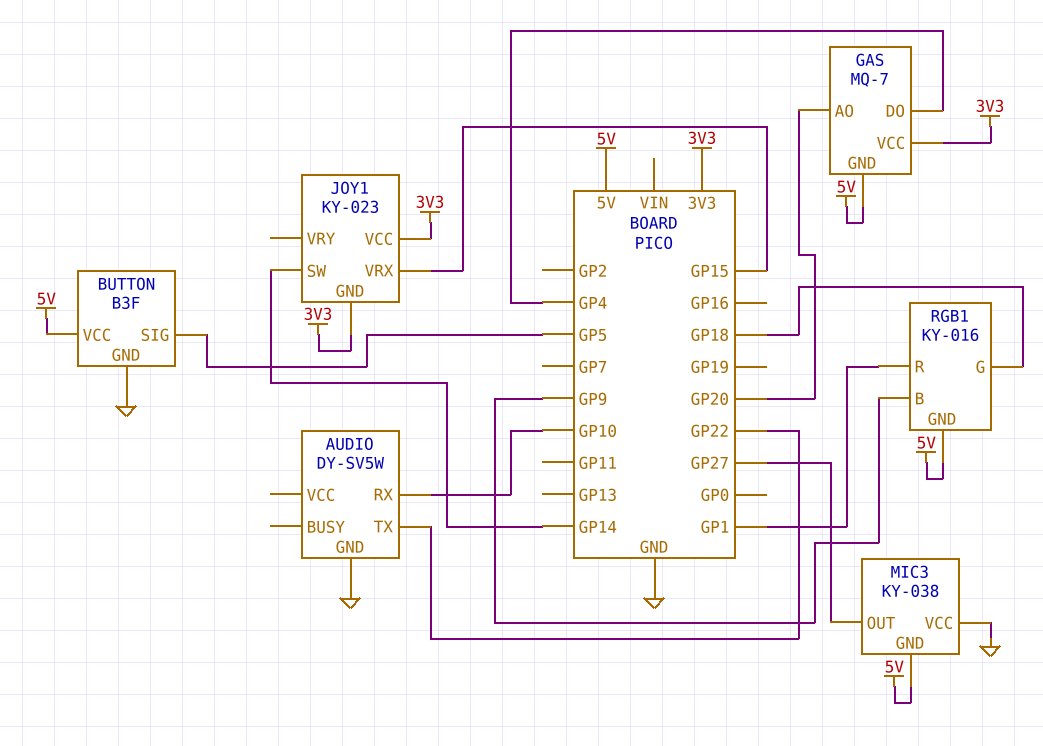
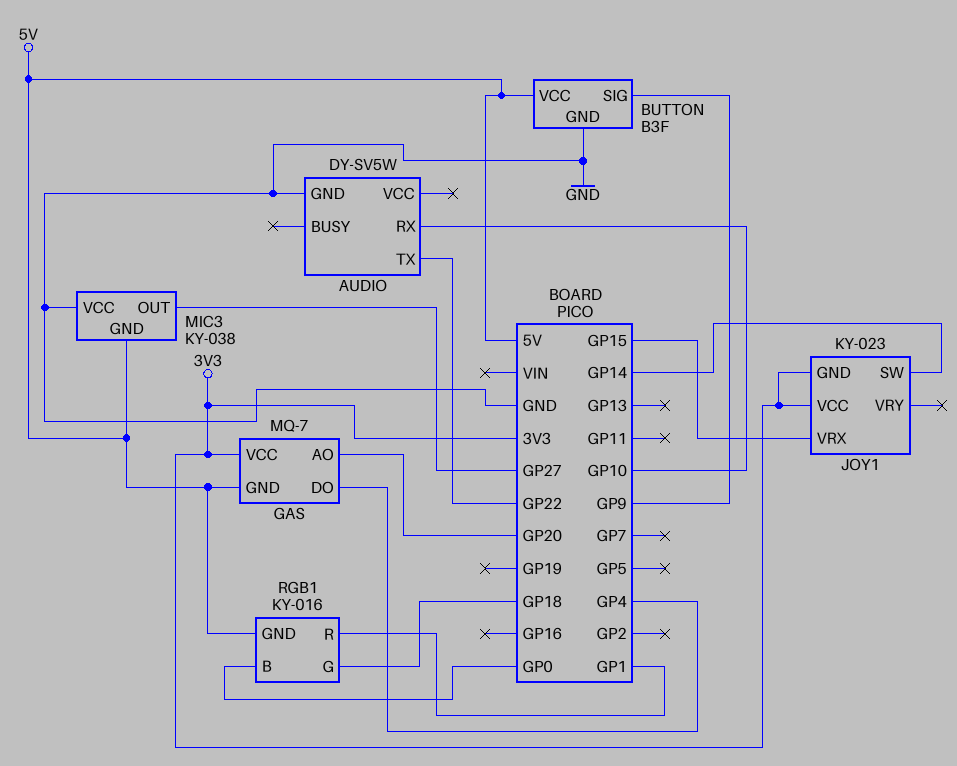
BUTTON pin SIG: GP5 -> GP9
RGB1 pin B: GP9 -> GP0

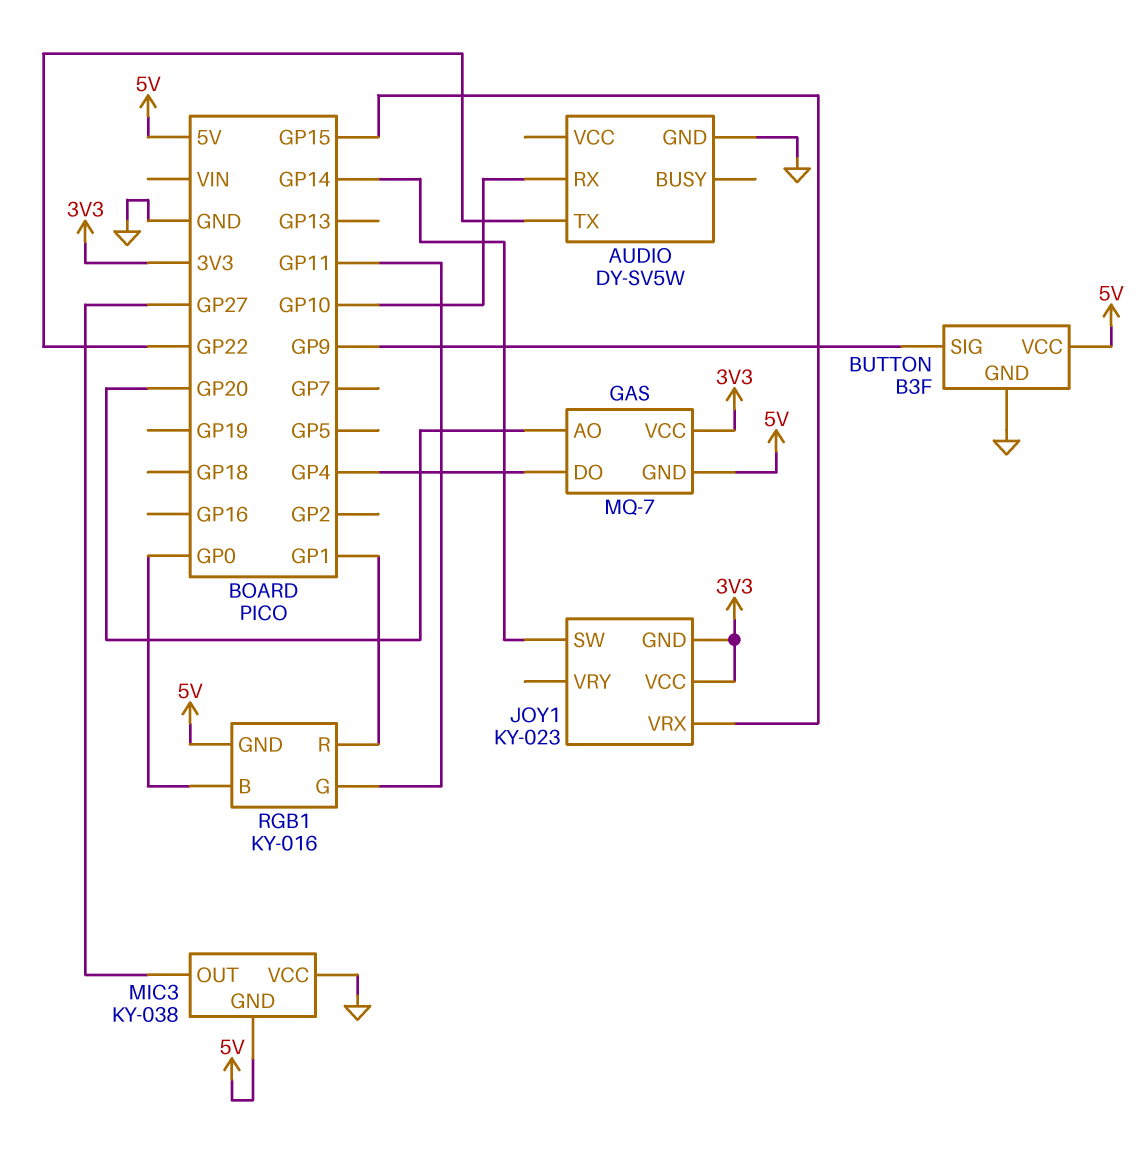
RGB1 pin G: GP18 -> GP11

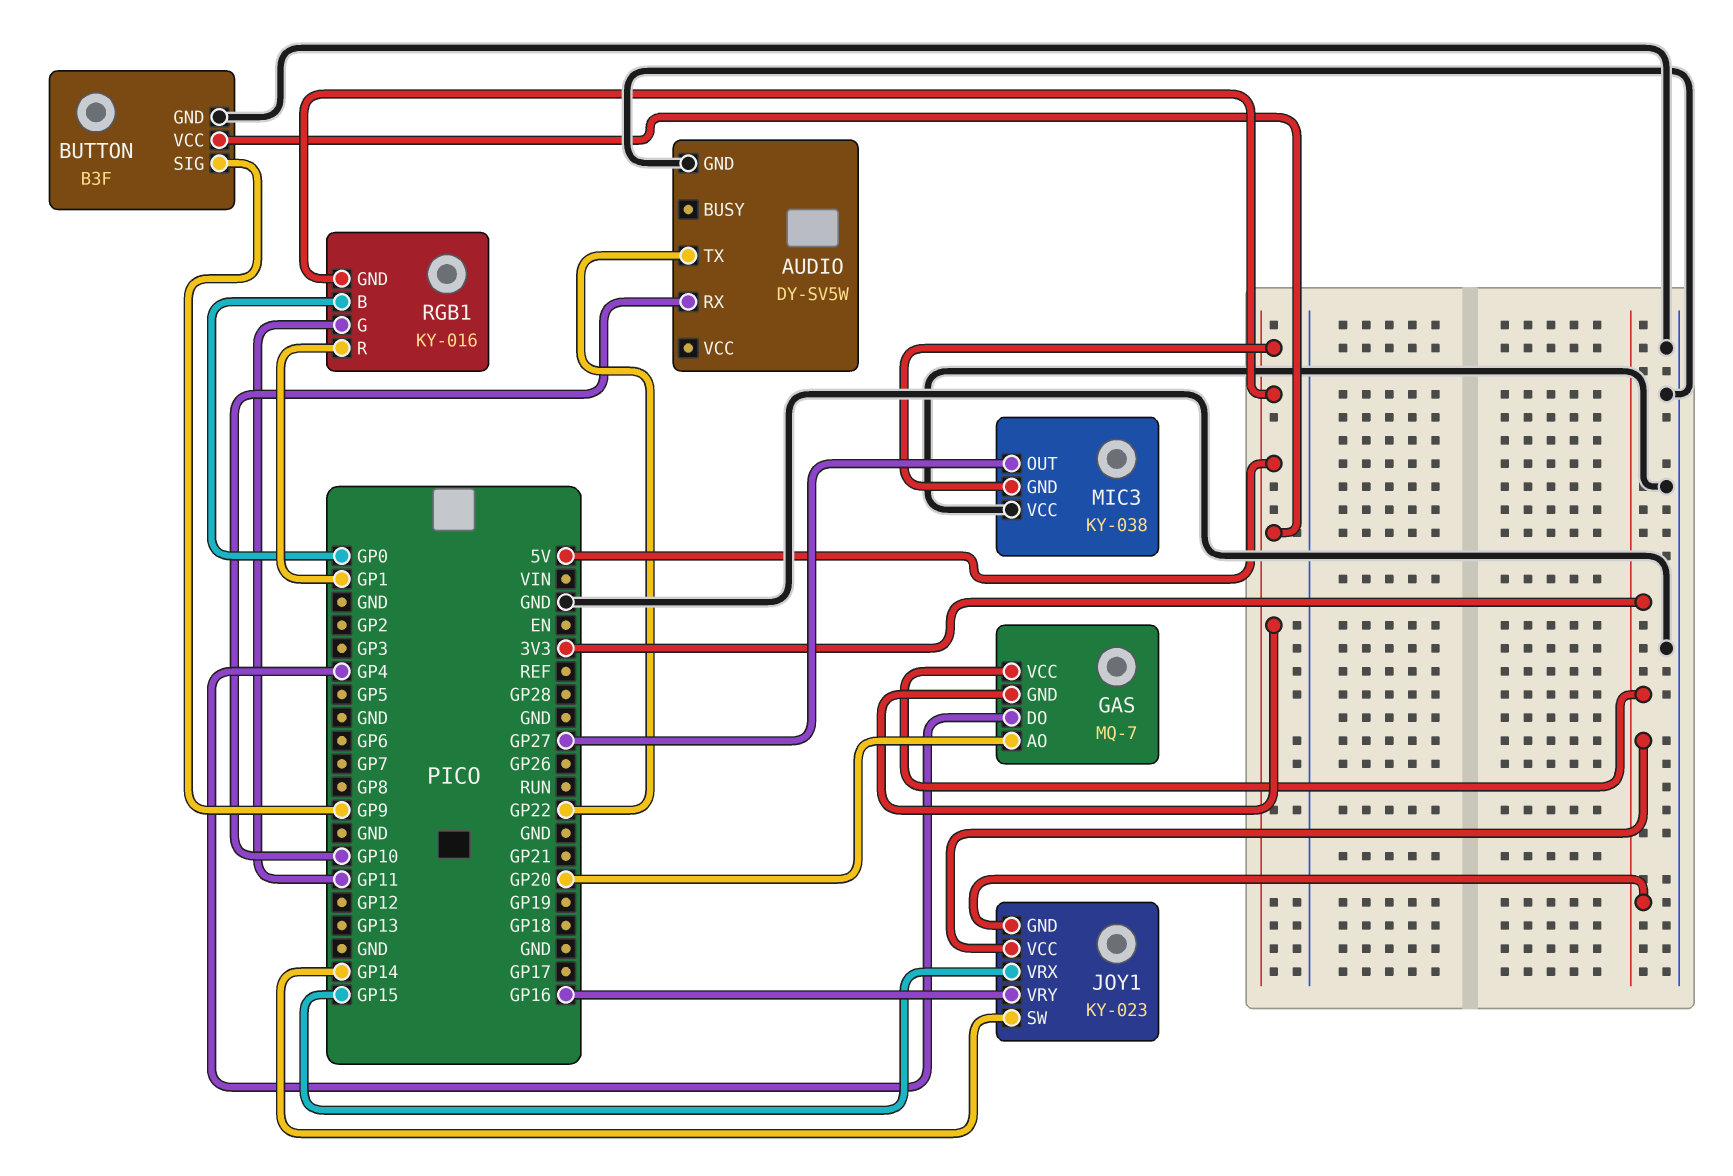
JOY1 pin VRY: none -> GP16

